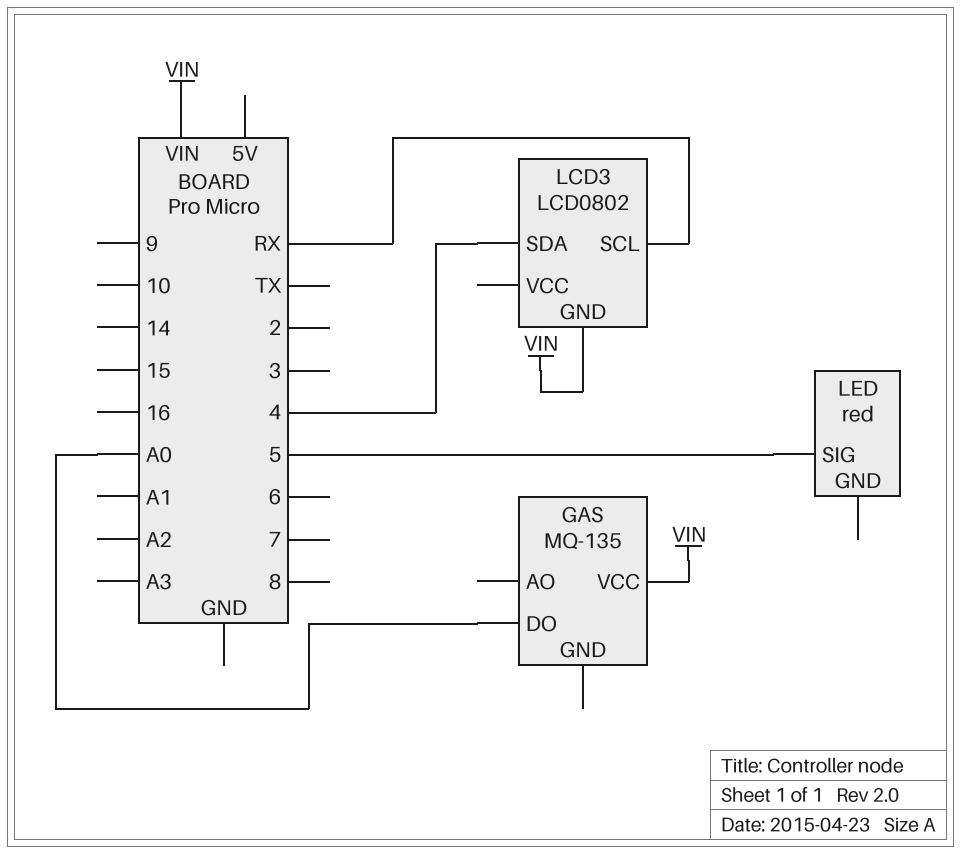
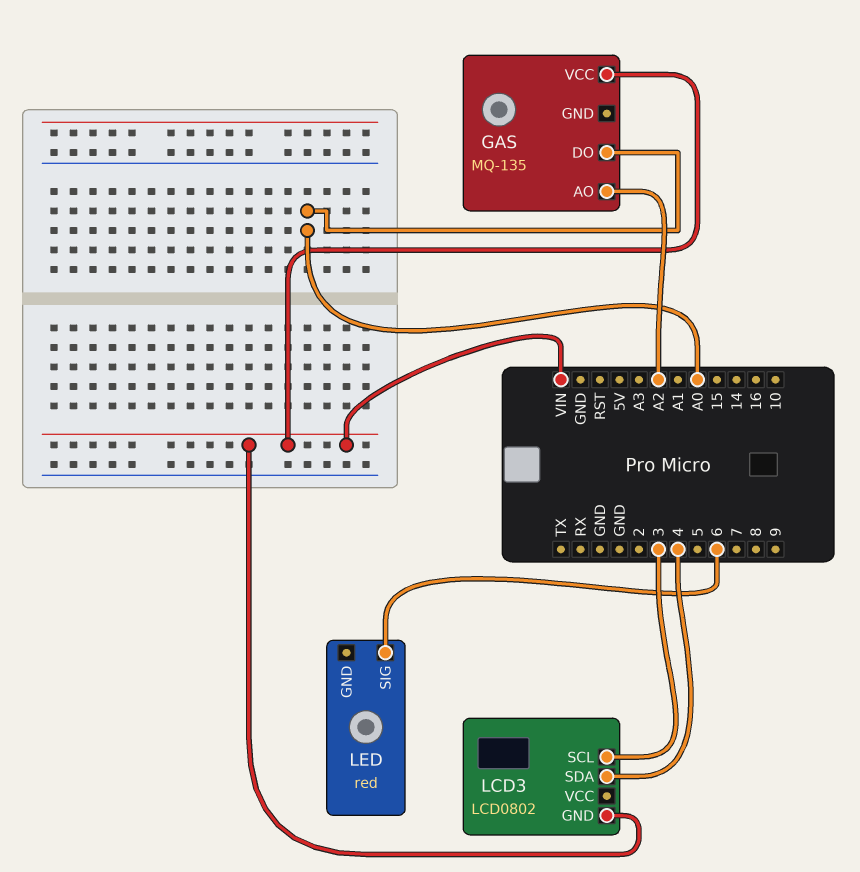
GAS pin AO: none -> A2
LCD3 pin SCL: RX -> 3
LED pin SIG: 5 -> 6

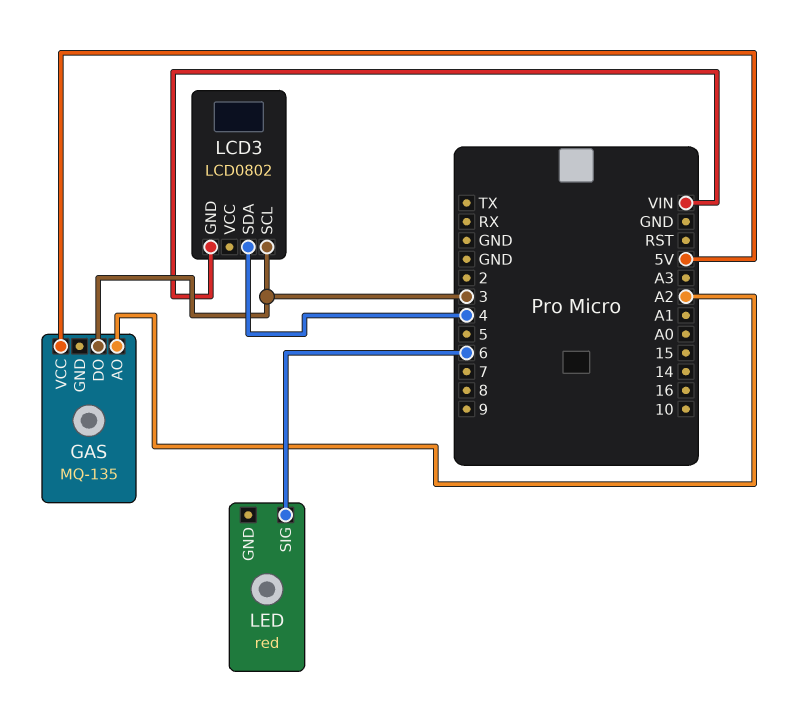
GAS pin DO: A0 -> 3
GAS pin VCC: VIN -> 5V

